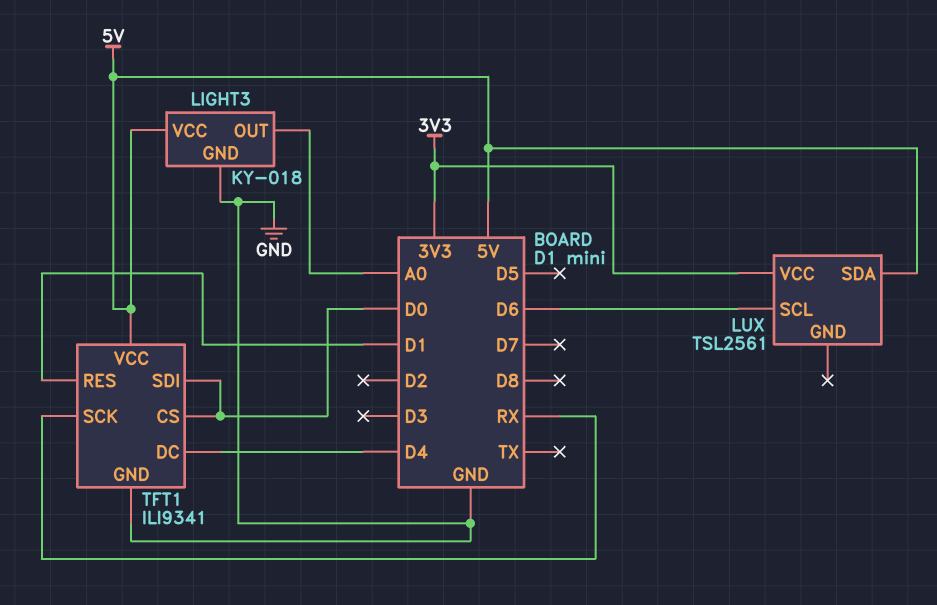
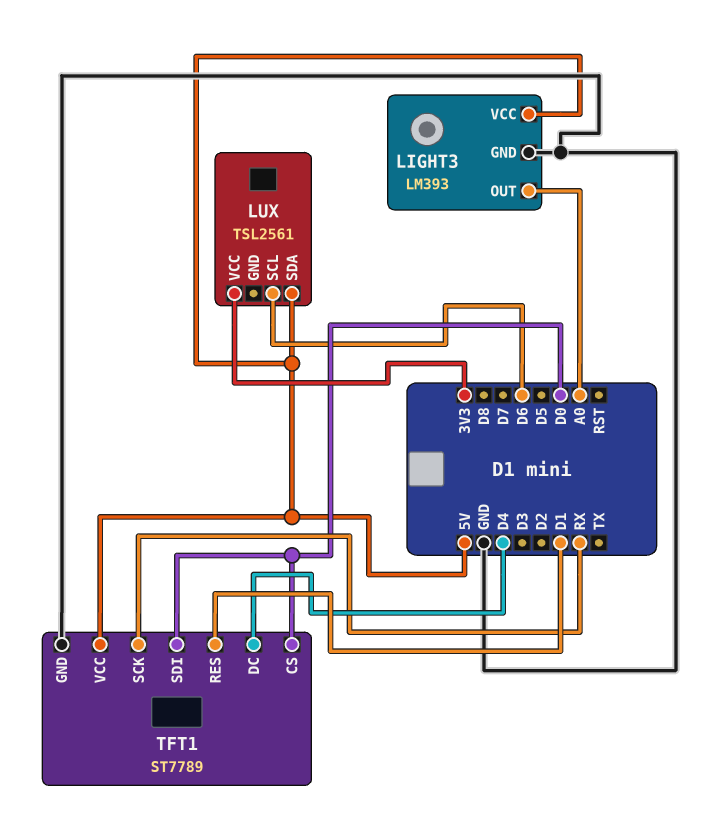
LIGHT3: KY-018 -> LM393
TFT1: ILI9341 -> ST7789

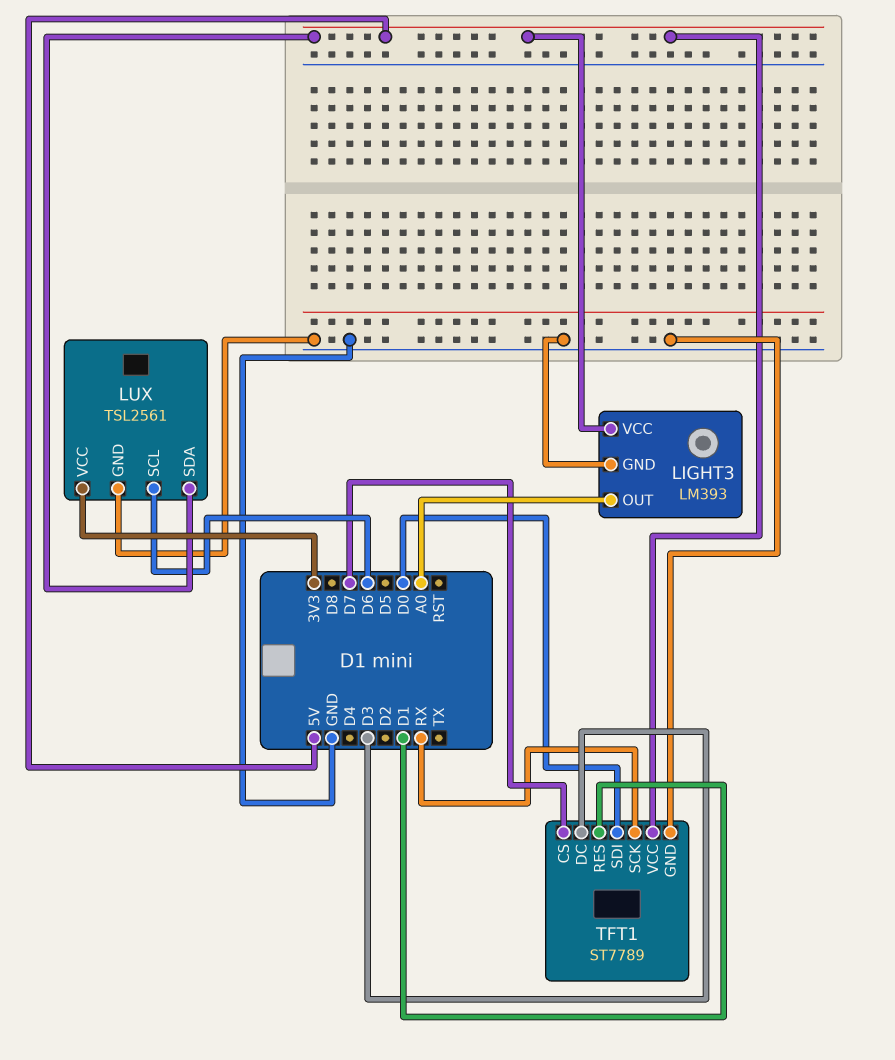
LUX pin GND: none -> GND
TFT1 pin CS: D0 -> D7
TFT1 pin DC: D4 -> D3

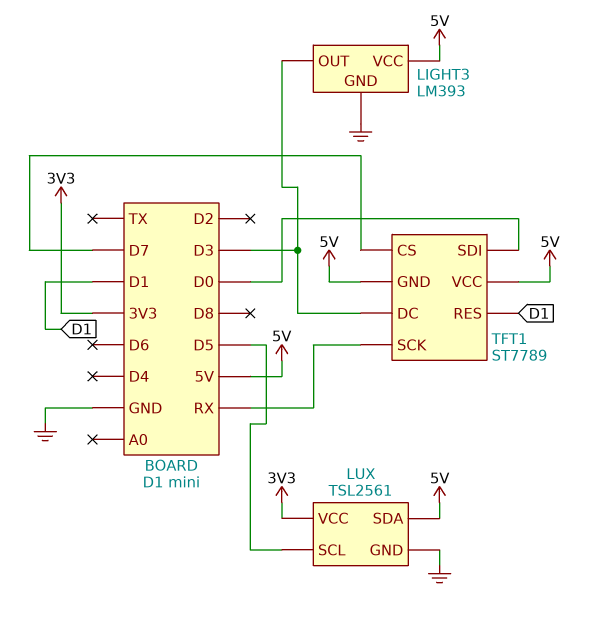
LIGHT3 pin OUT: A0 -> D3
LUX pin SCL: D6 -> D5
TFT1 pin GND: GND -> 5V

